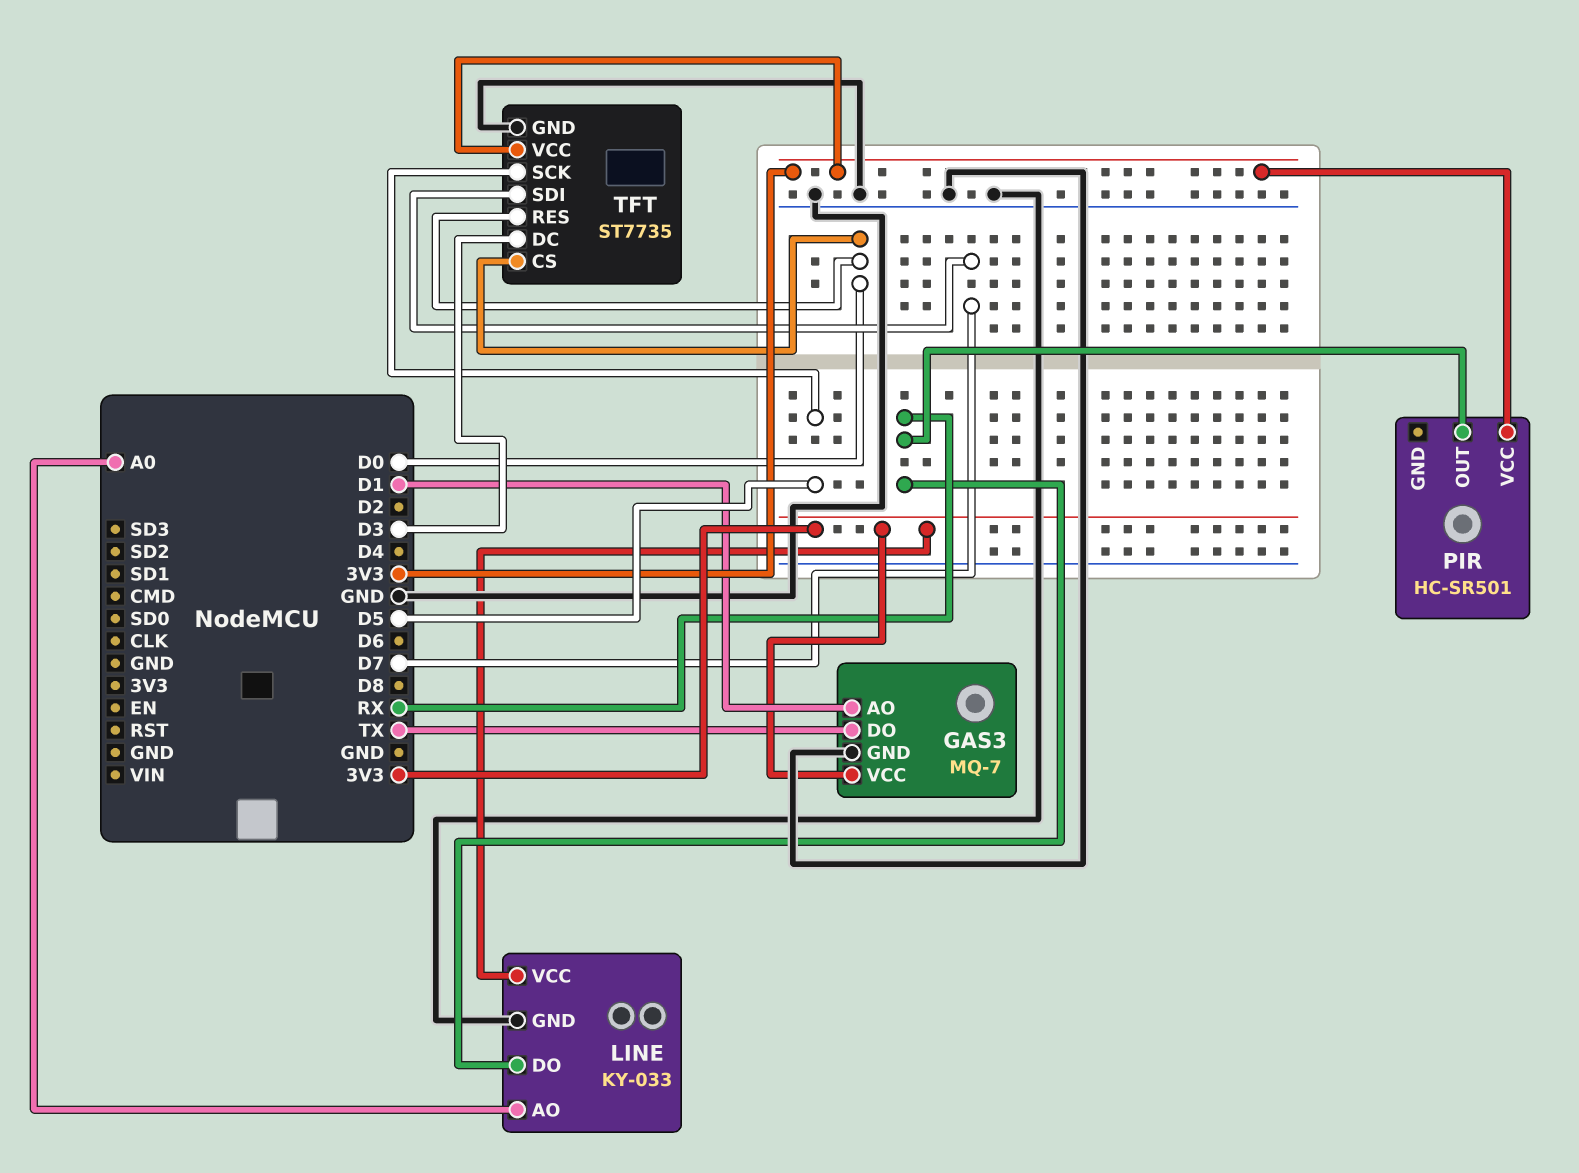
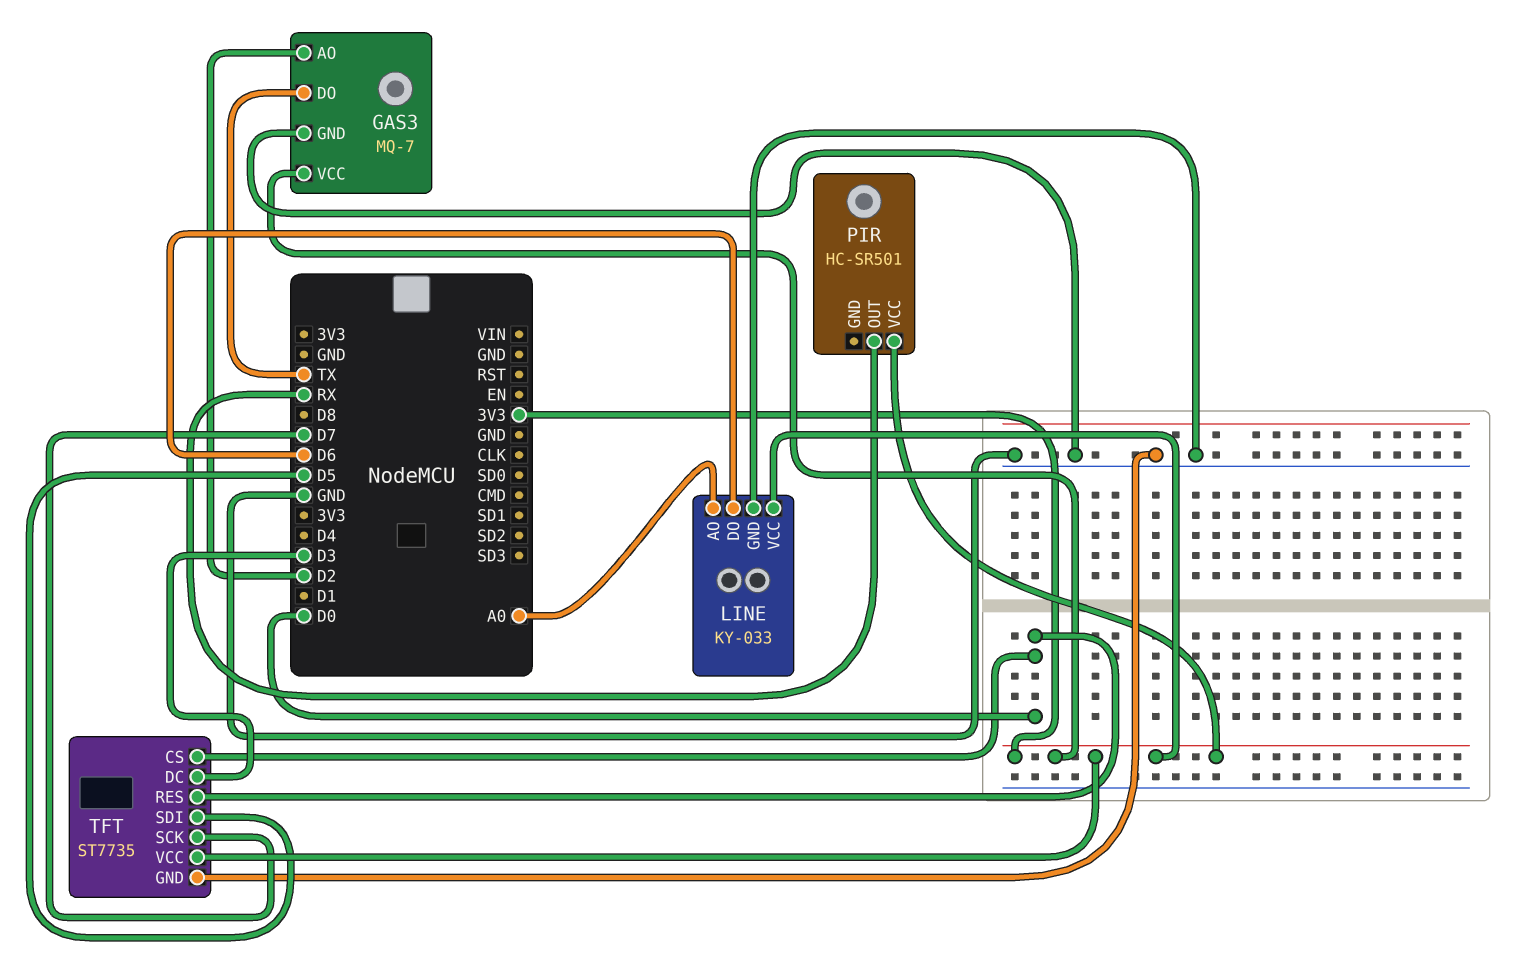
GAS3 pin AO: D1 -> D2
LINE pin DO: RX -> D6
TFT pin SCK: D5 -> D7
TFT pin SDI: D7 -> D5

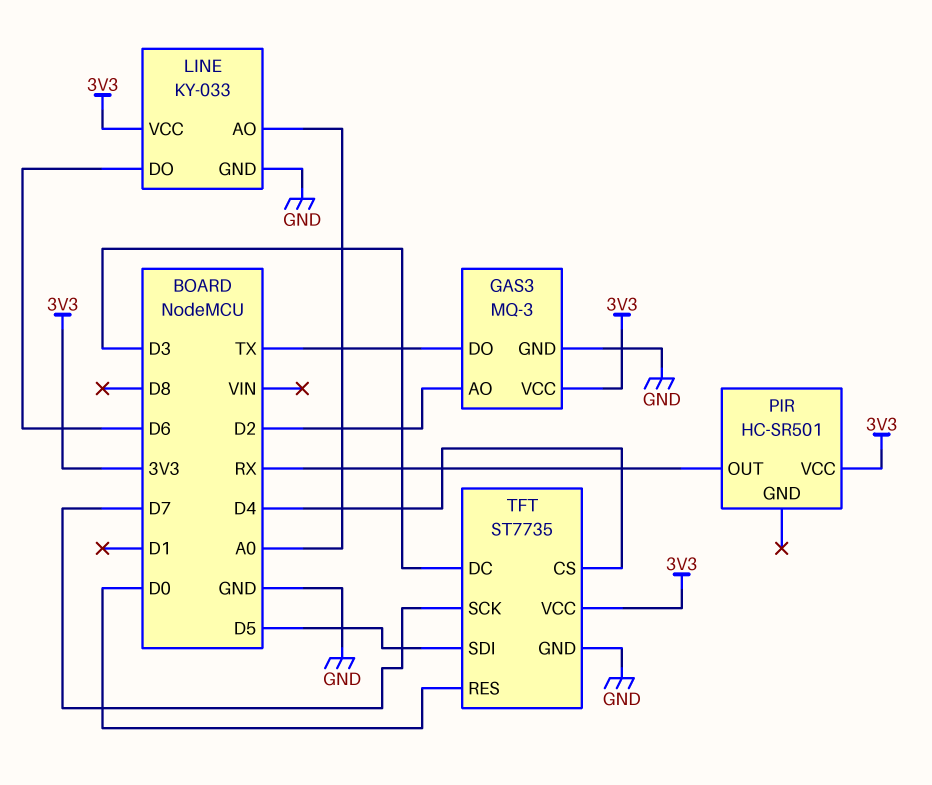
GAS3: MQ-7 -> MQ-3
TFT pin CS: D0 -> D4

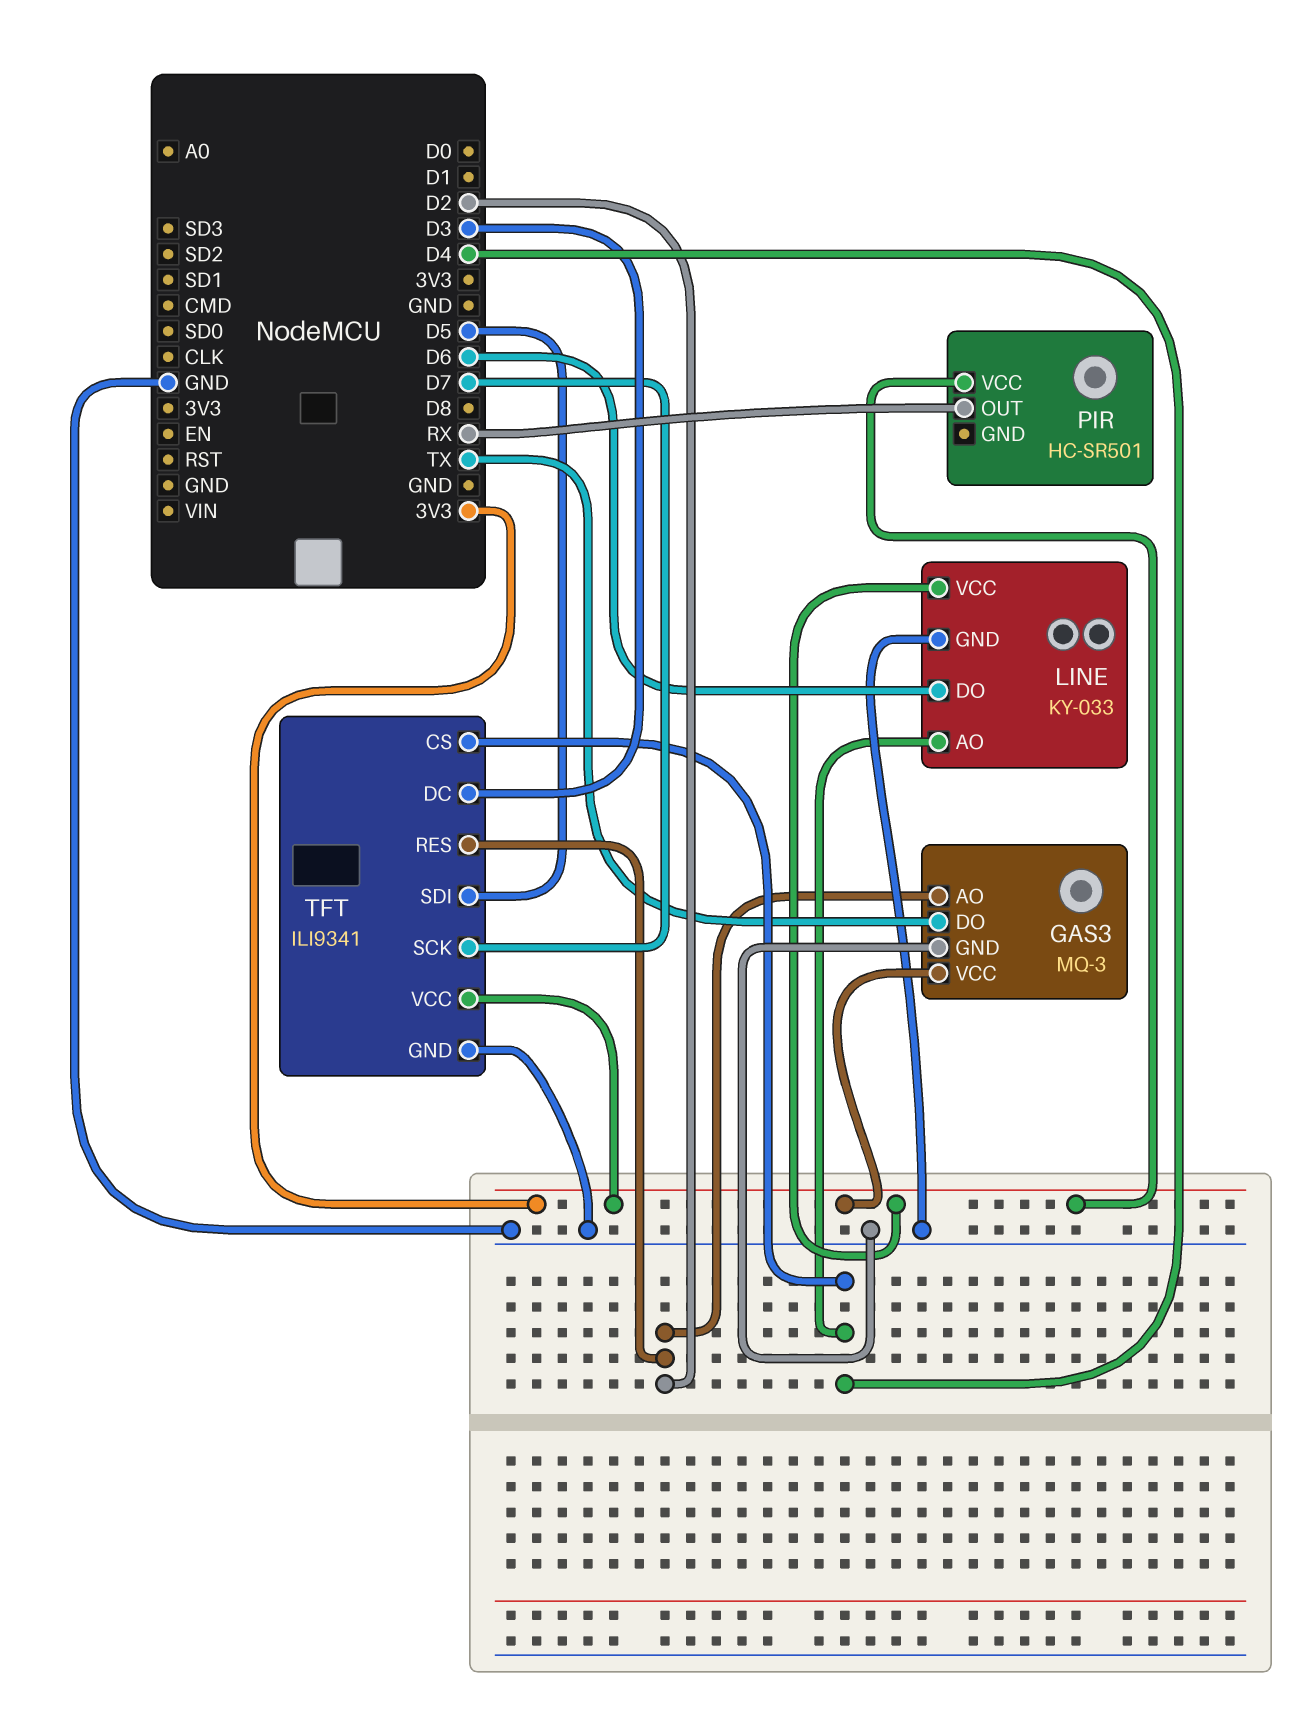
LINE pin AO: A0 -> D4
TFT: ST7735 -> ILI9341
TFT pin RES: D0 -> D2

